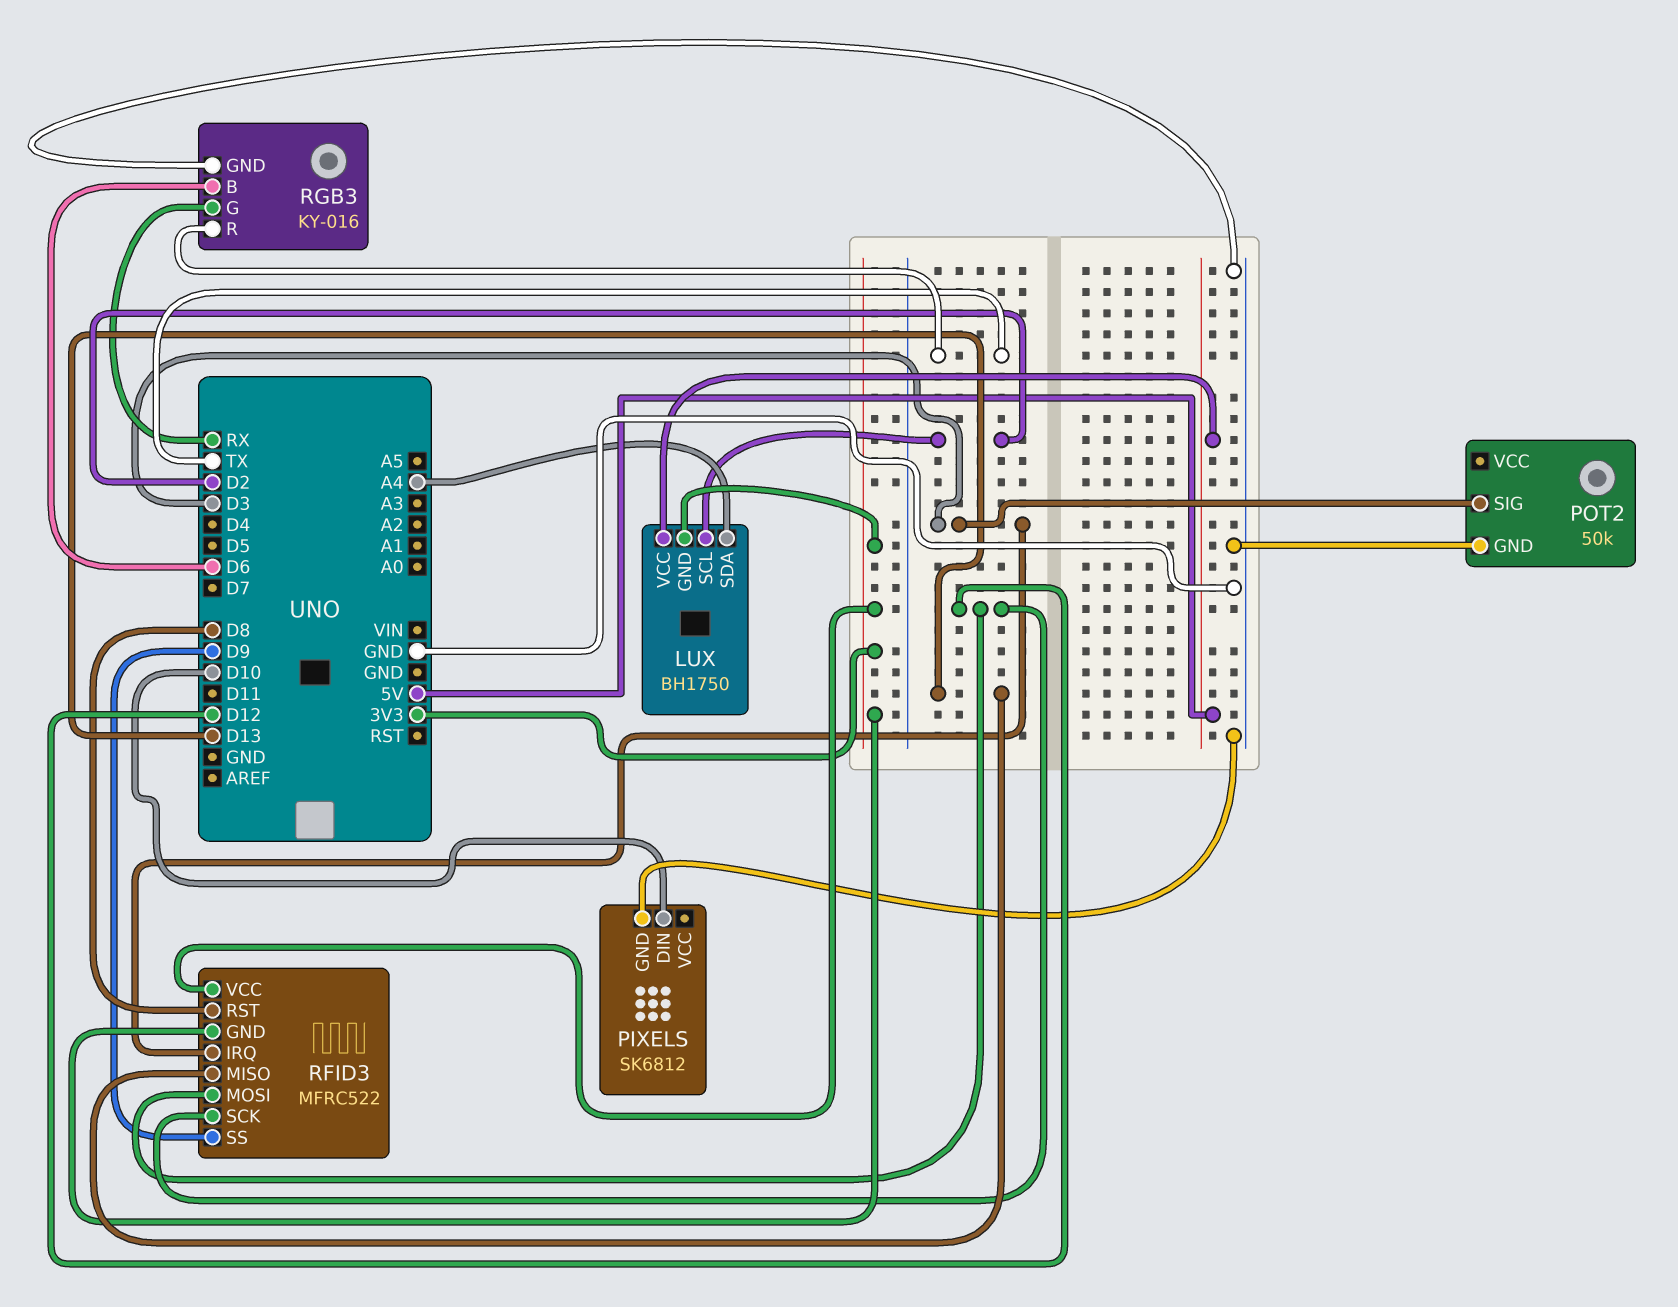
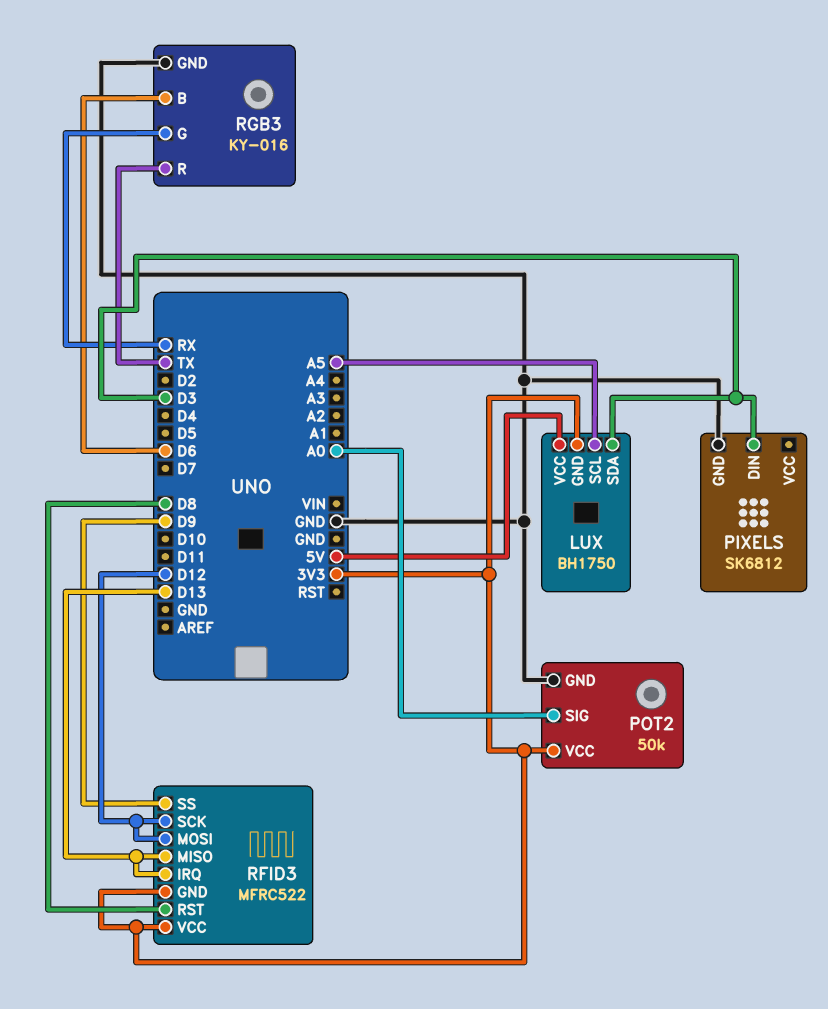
LUX pin SCL: D2 -> A5
LUX pin SDA: A4 -> D3
PIXELS pin DIN: D10 -> D3
POT2 pin SIG: D3 -> A0
POT2 pin VCC: none -> 3V3
RFID3 pin IRQ: D3 -> D13

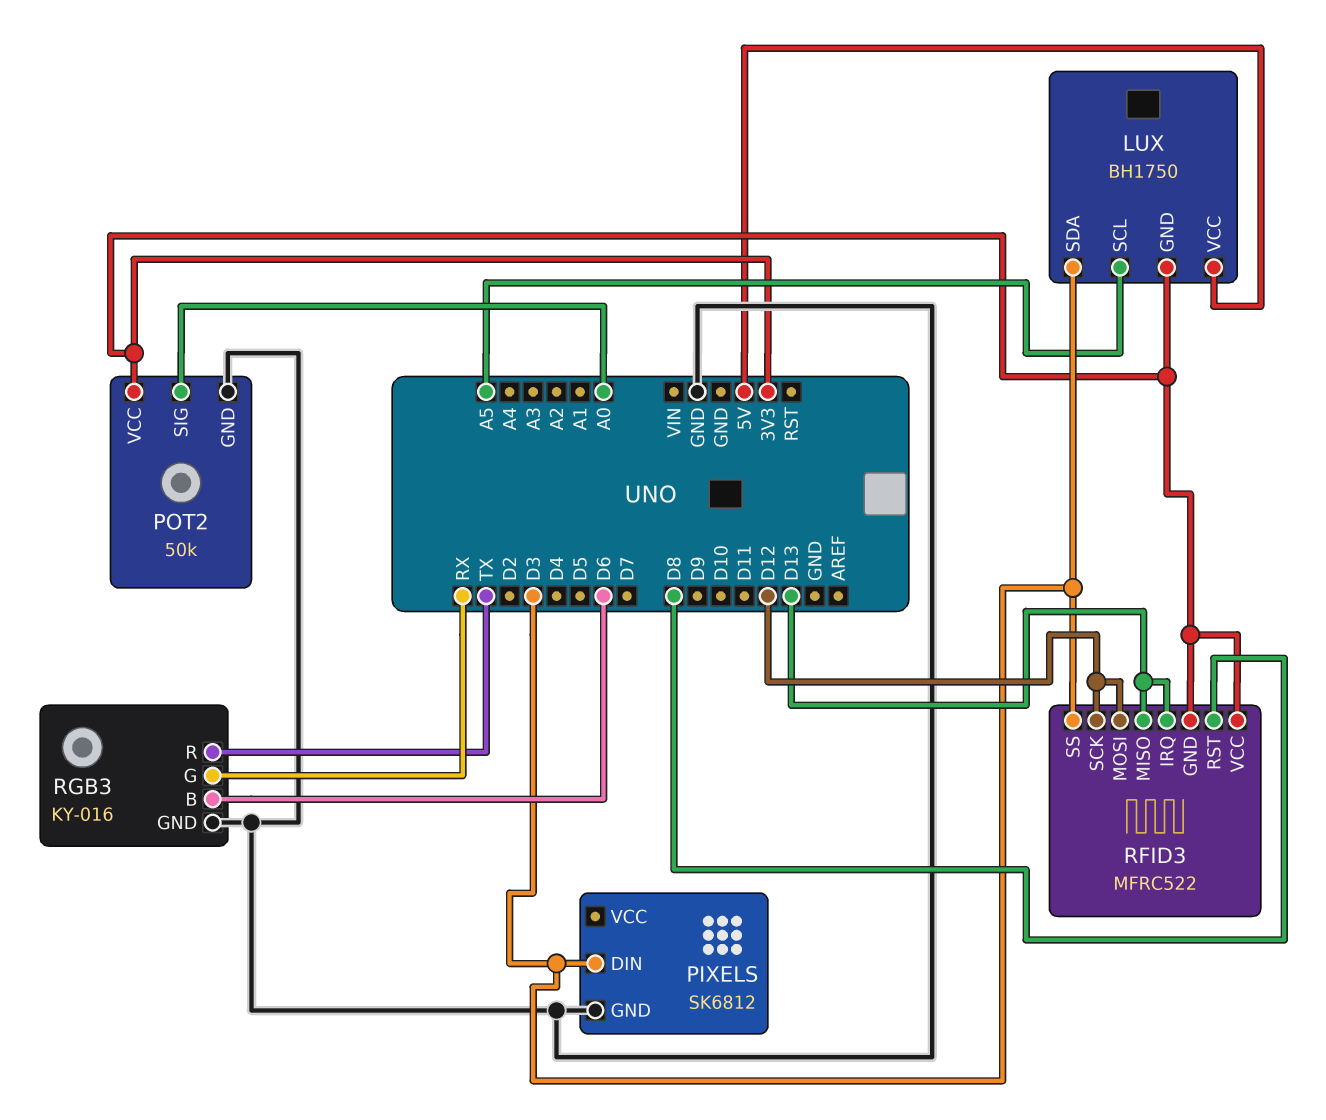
RFID3 pin SS: D9 -> D3

